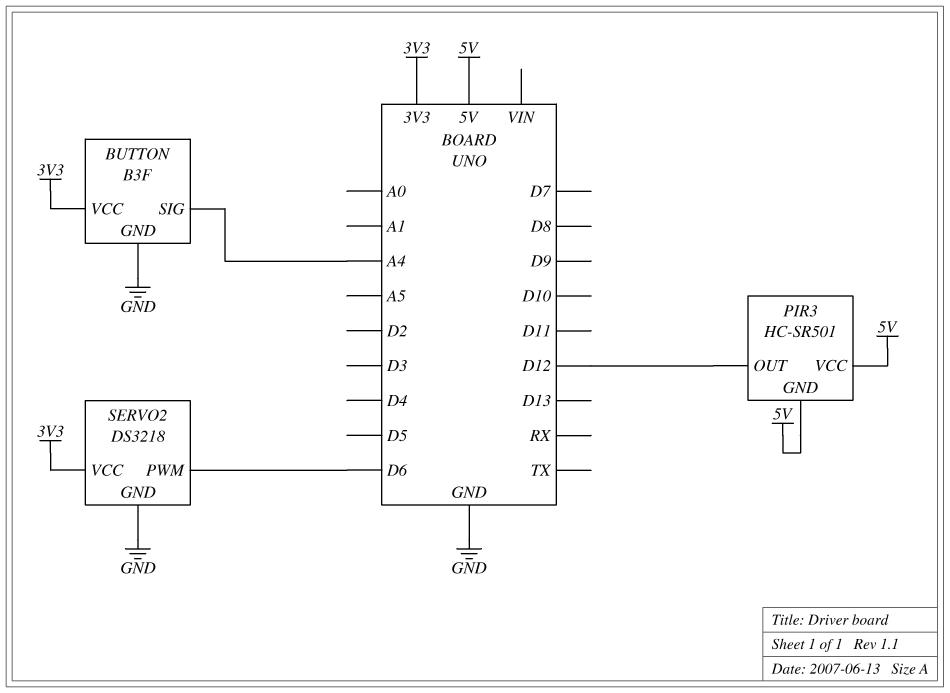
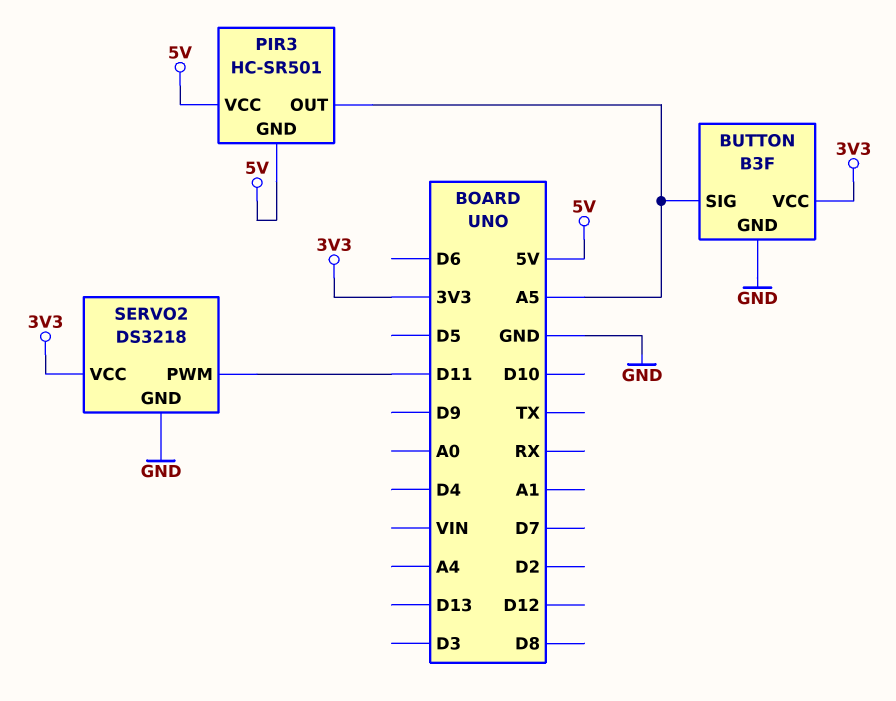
BUTTON pin SIG: A4 -> A5
PIR3 pin OUT: D12 -> A5
SERVO2 pin PWM: D6 -> D11

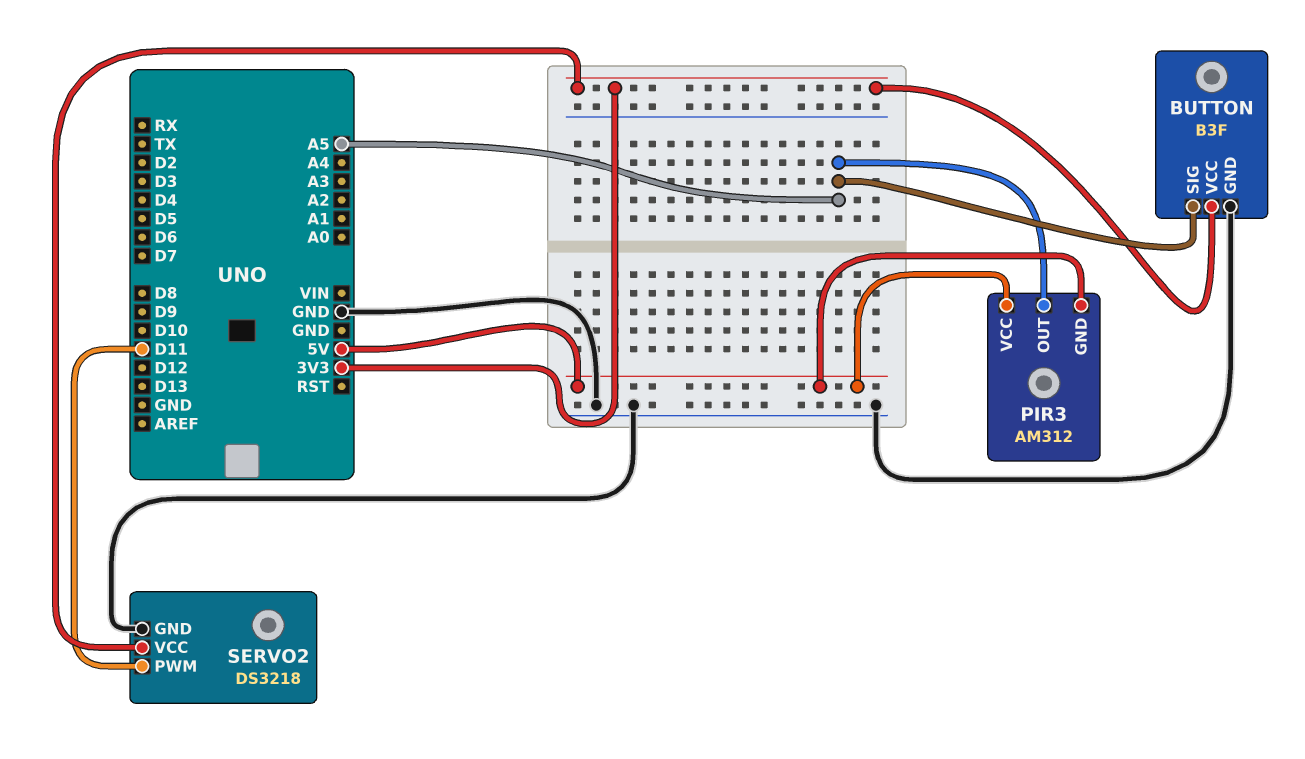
PIR3: HC-SR501 -> AM312

